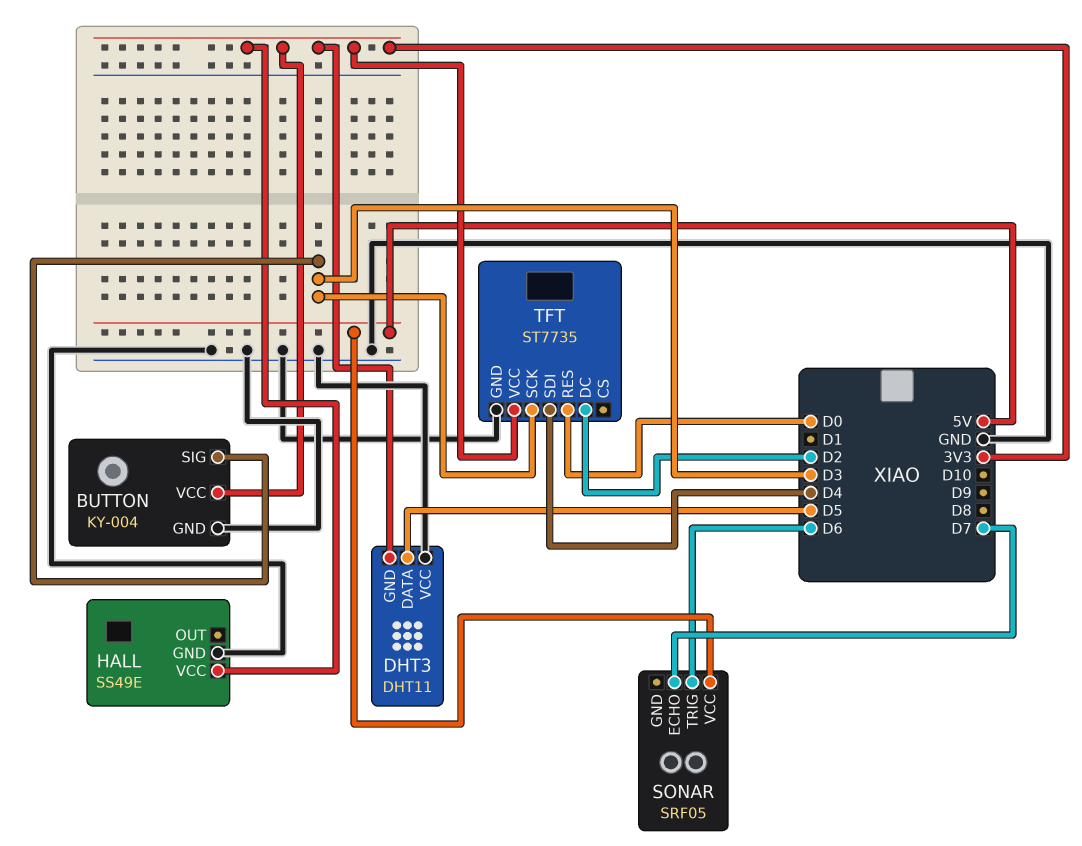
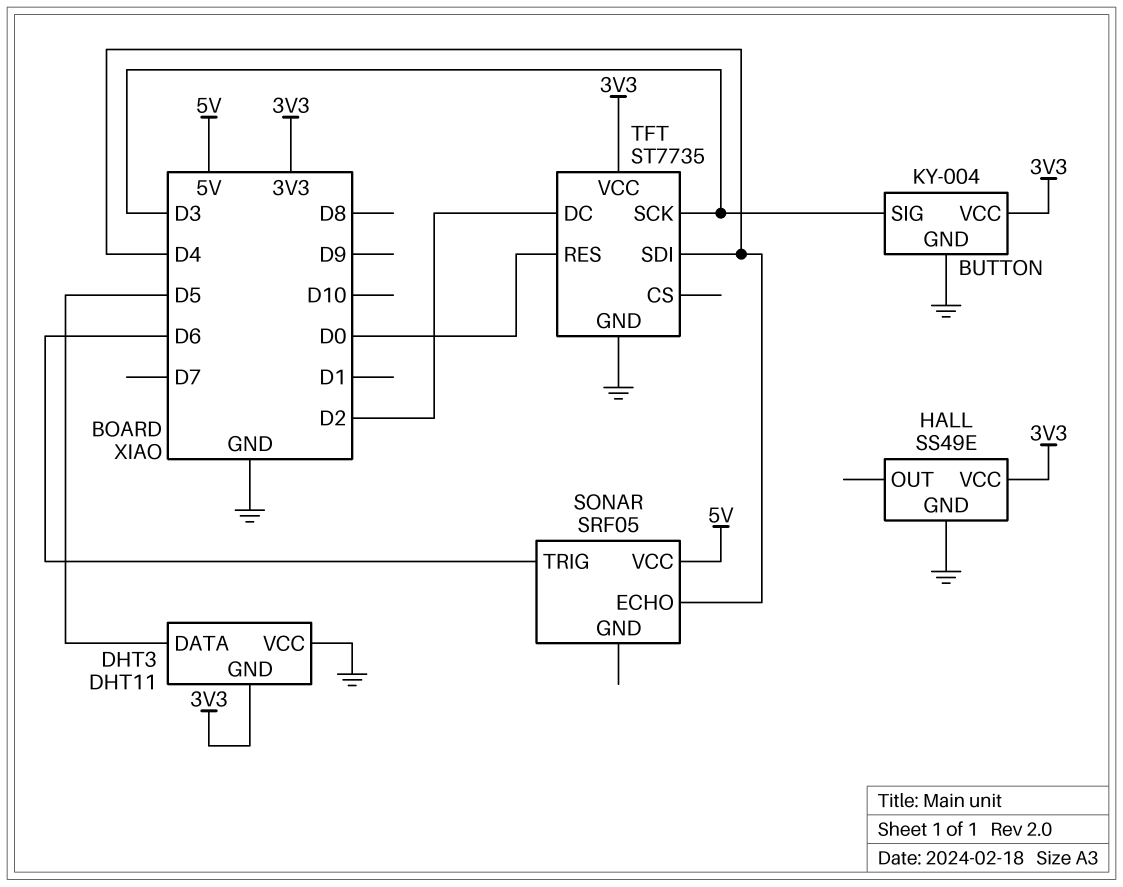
SONAR pin ECHO: D7 -> D4

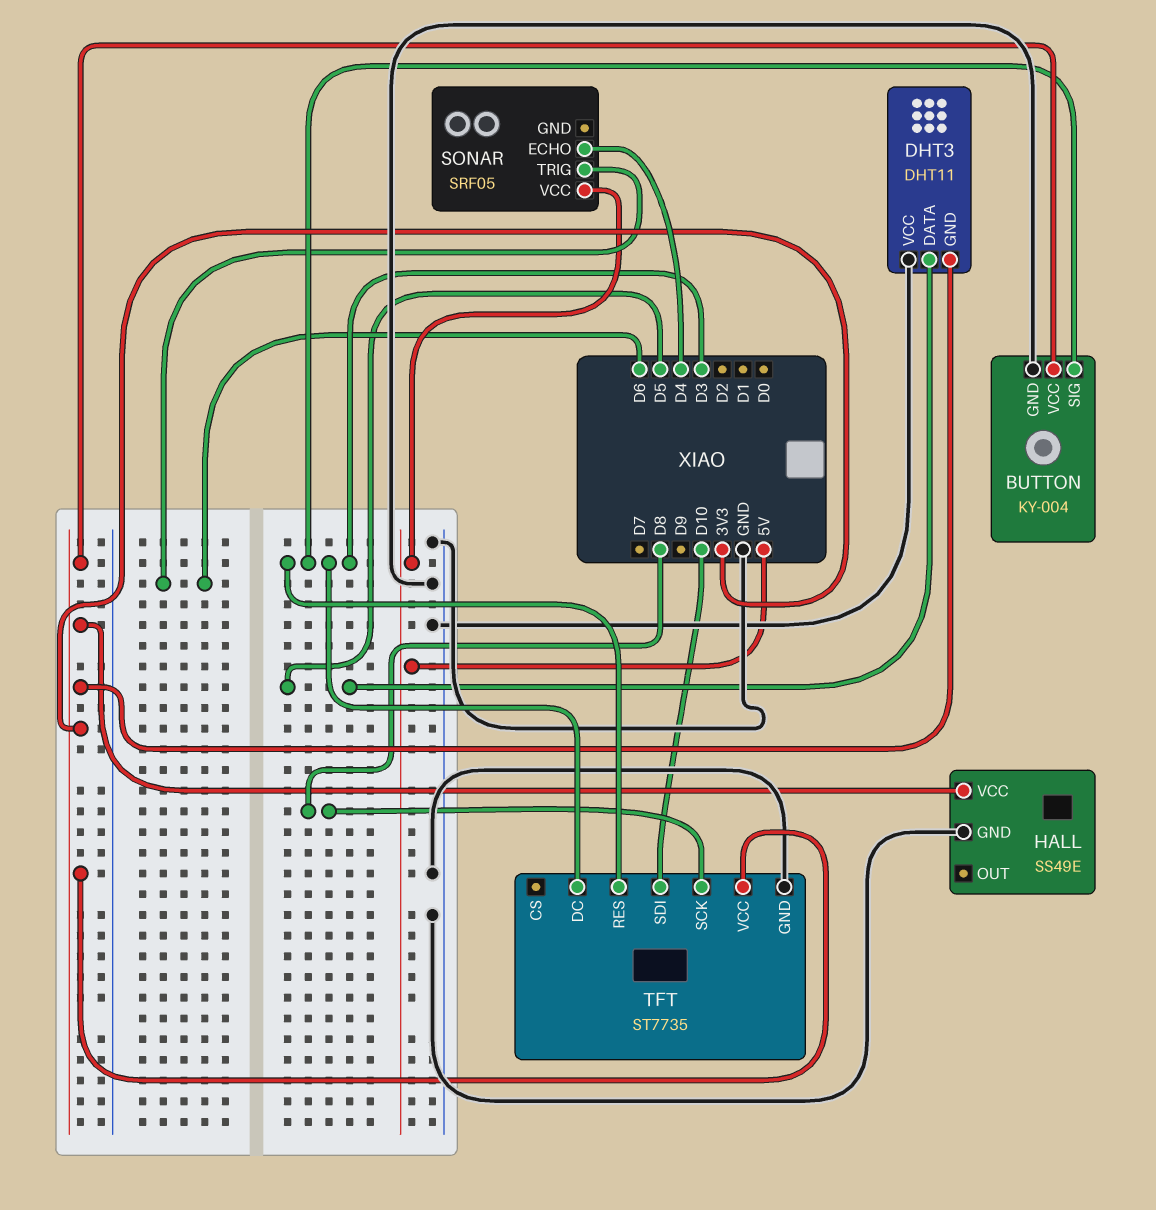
TFT pin DC: D2 -> D3
TFT pin RES: D0 -> D3
TFT pin SCK: D3 -> D8
TFT pin SDI: D4 -> D10

